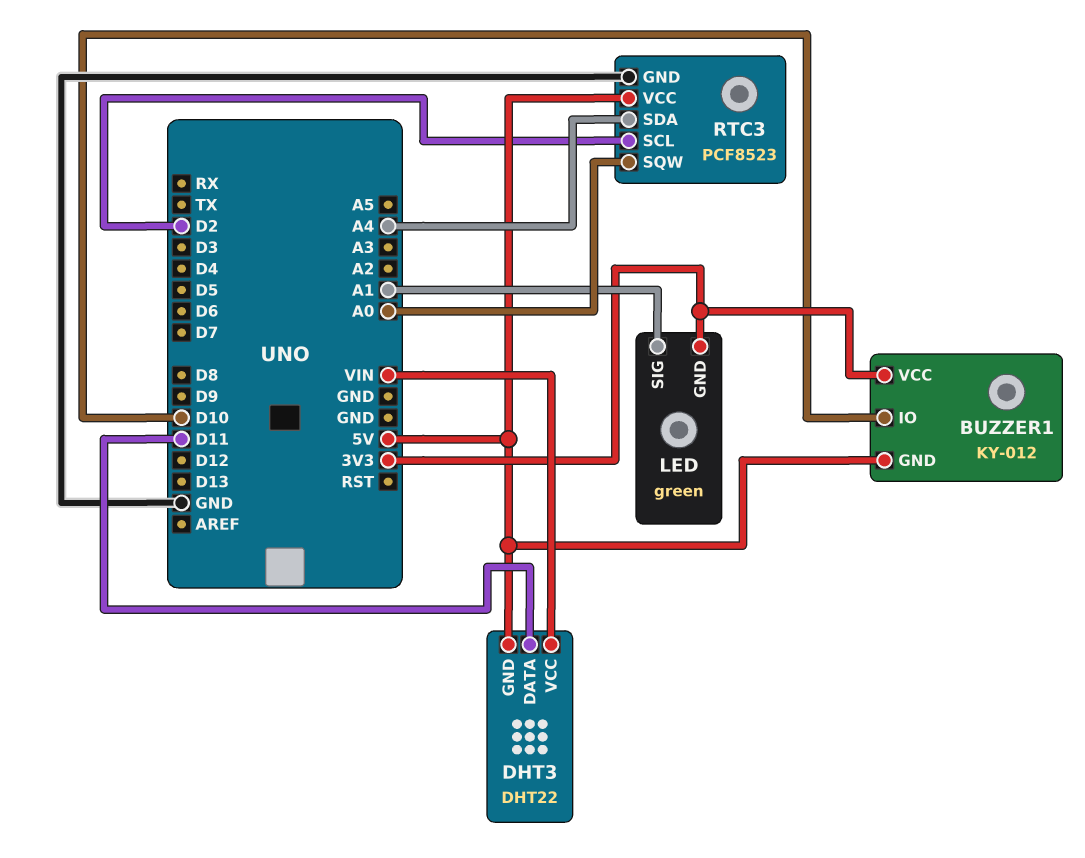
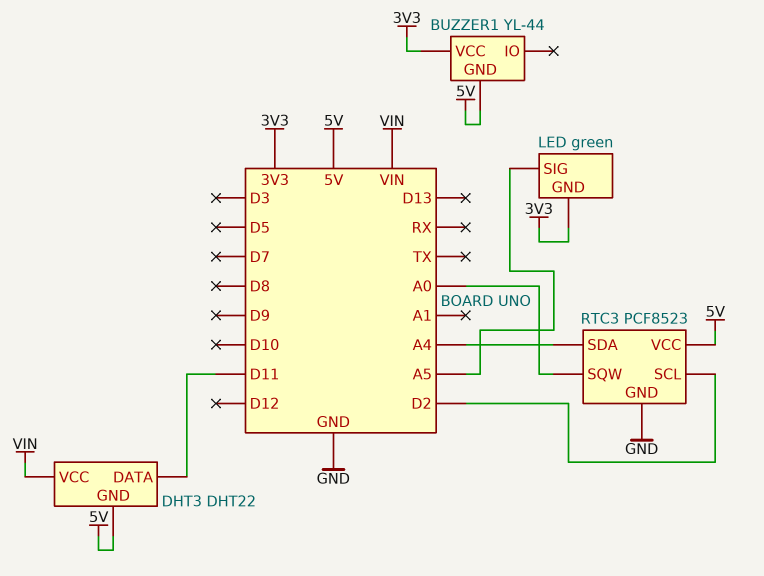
BUZZER1: KY-012 -> YL-44
BUZZER1 pin IO: D10 -> none
LED pin SIG: A1 -> A5

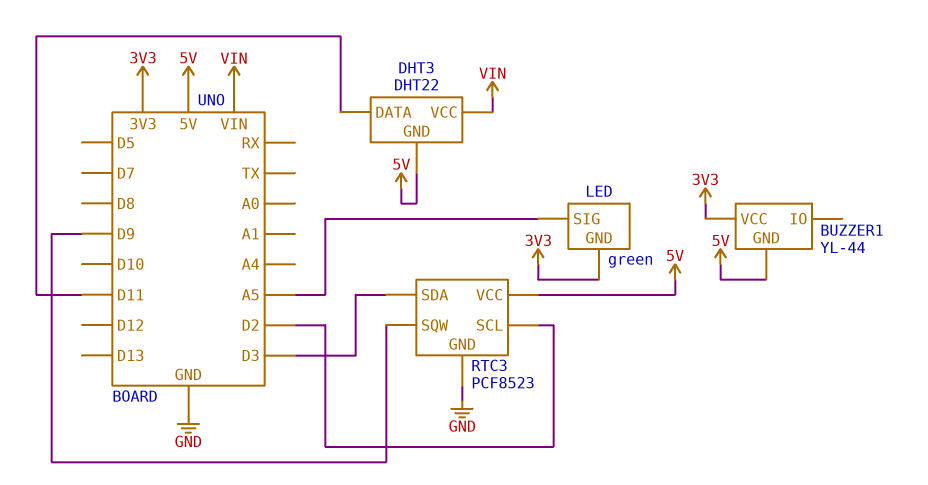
RTC3 pin SDA: A4 -> D3
RTC3 pin SQW: A0 -> D9

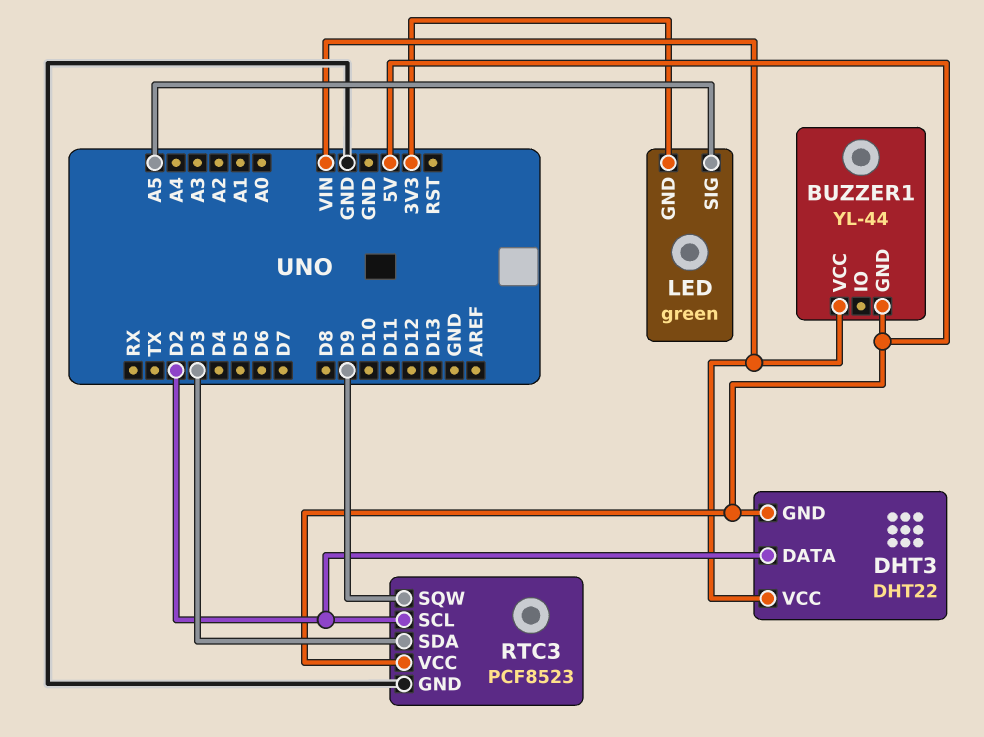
BUZZER1 pin VCC: 3V3 -> VIN
DHT3 pin DATA: D11 -> D2

